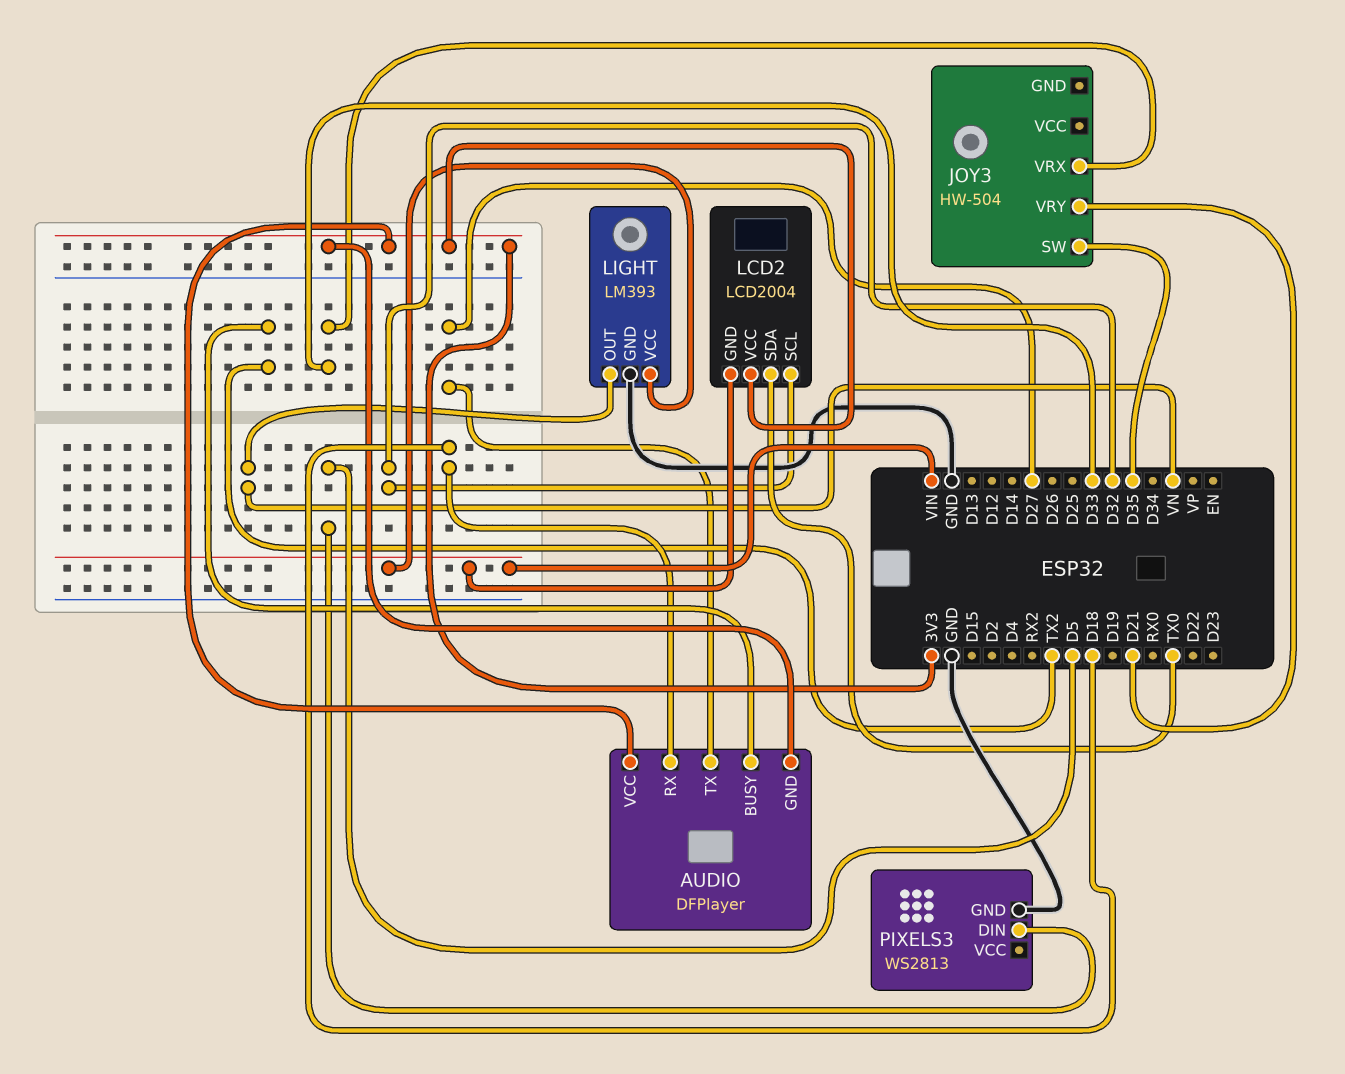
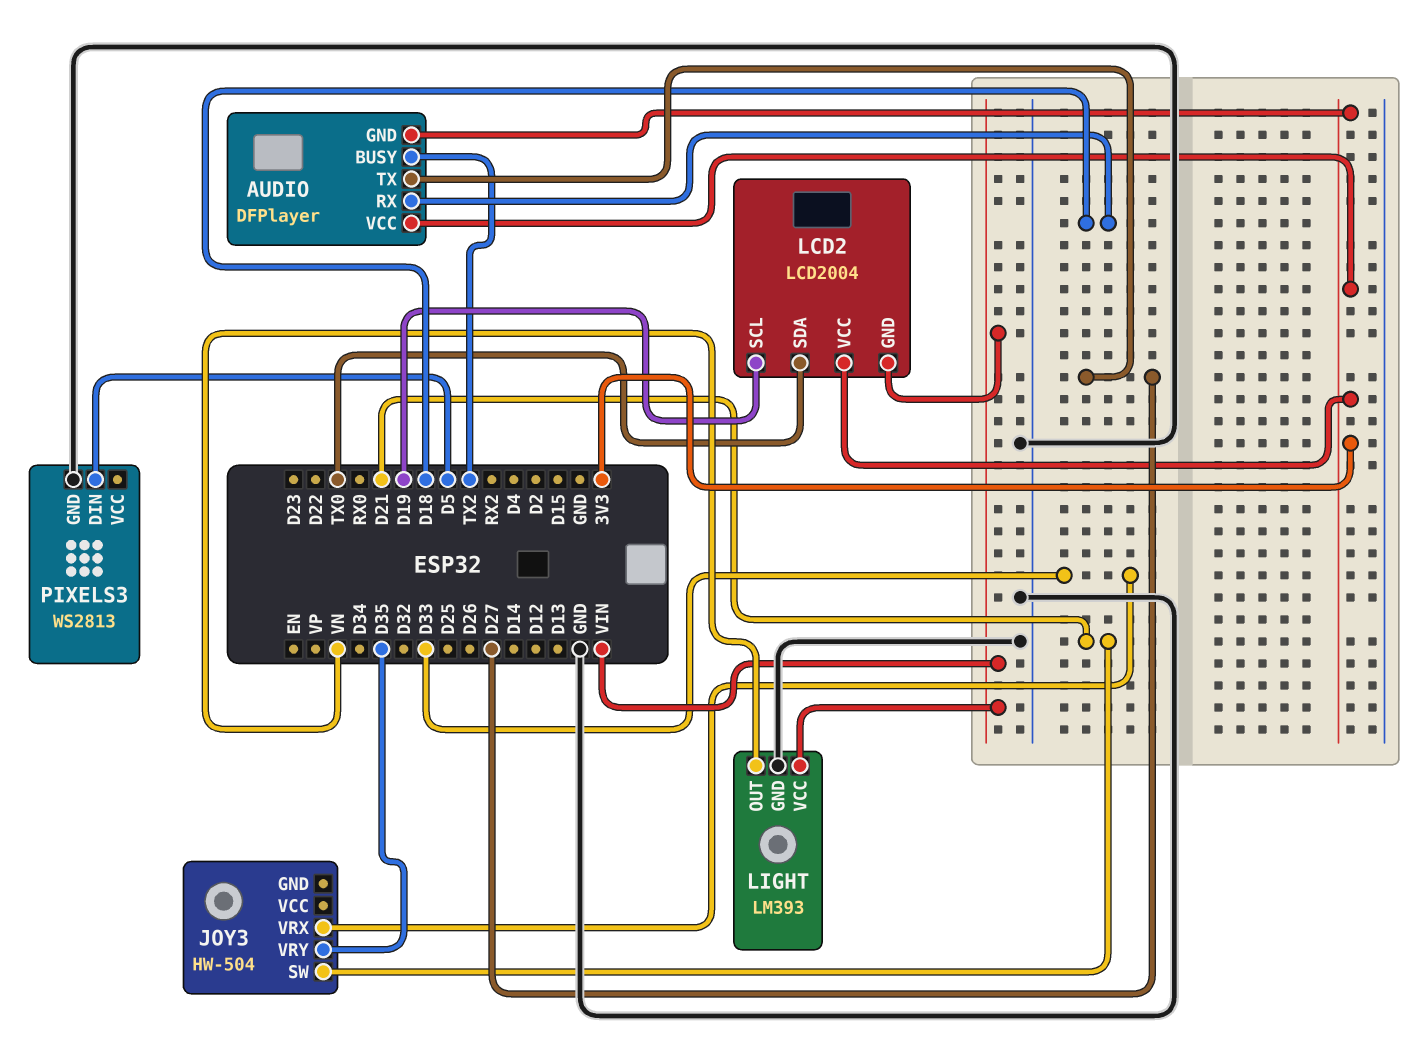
JOY3 pin SW: D35 -> D21
JOY3 pin VRY: D21 -> D35
LCD2 pin SCL: D32 -> D19

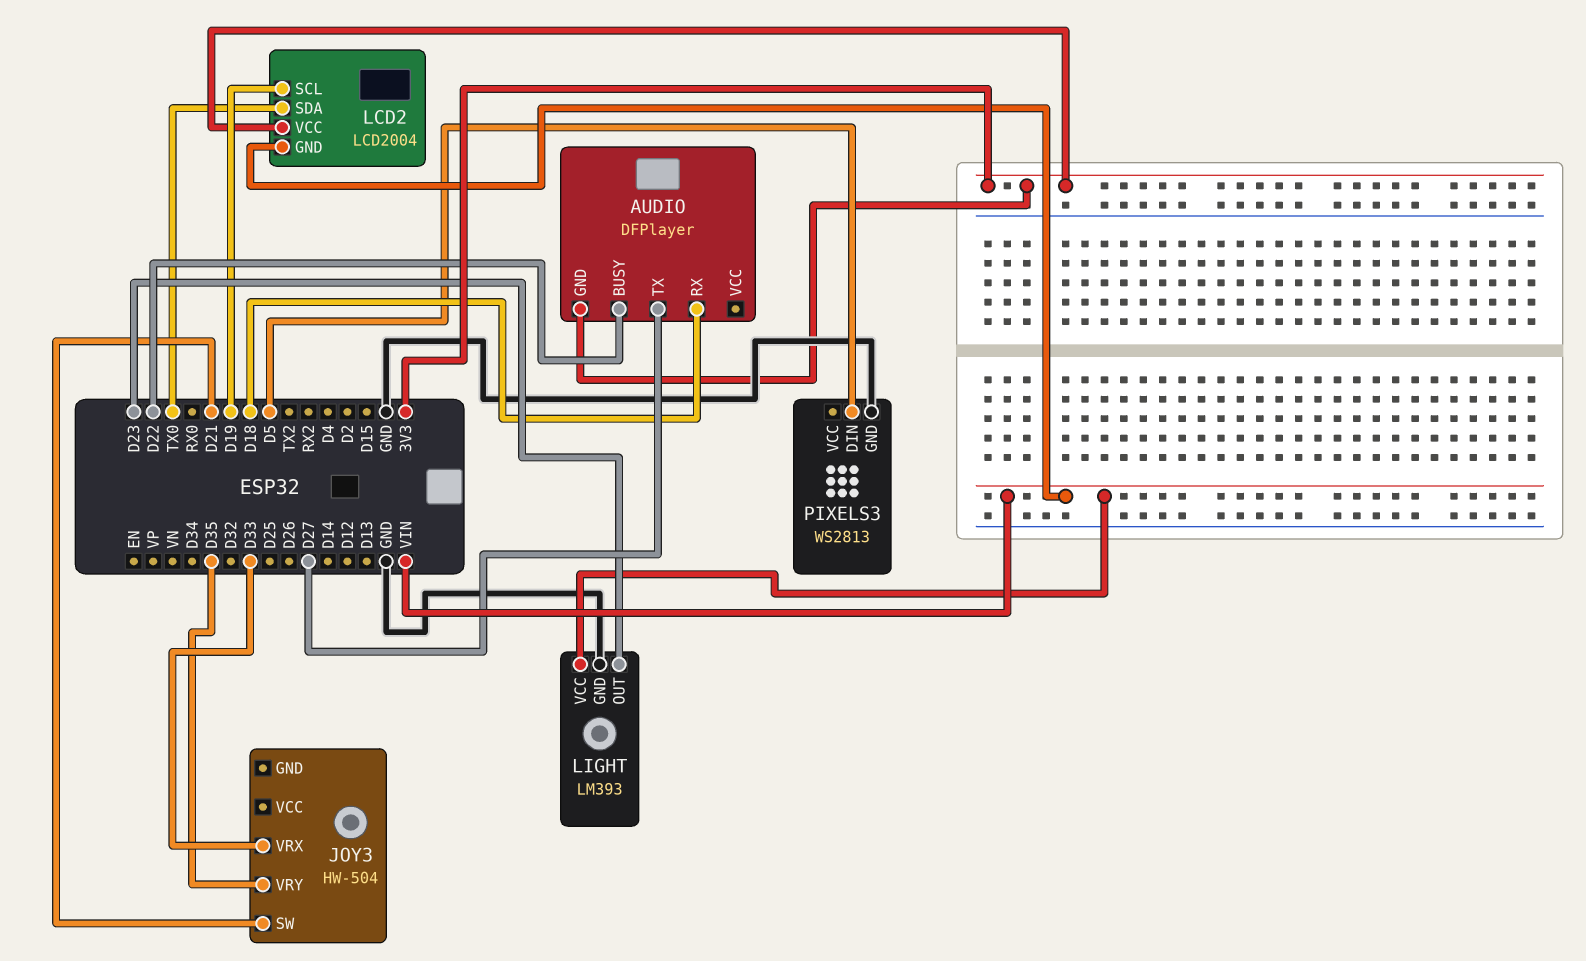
AUDIO pin BUSY: TX2 -> D22
AUDIO pin VCC: 3V3 -> none
LIGHT pin OUT: VN -> D23

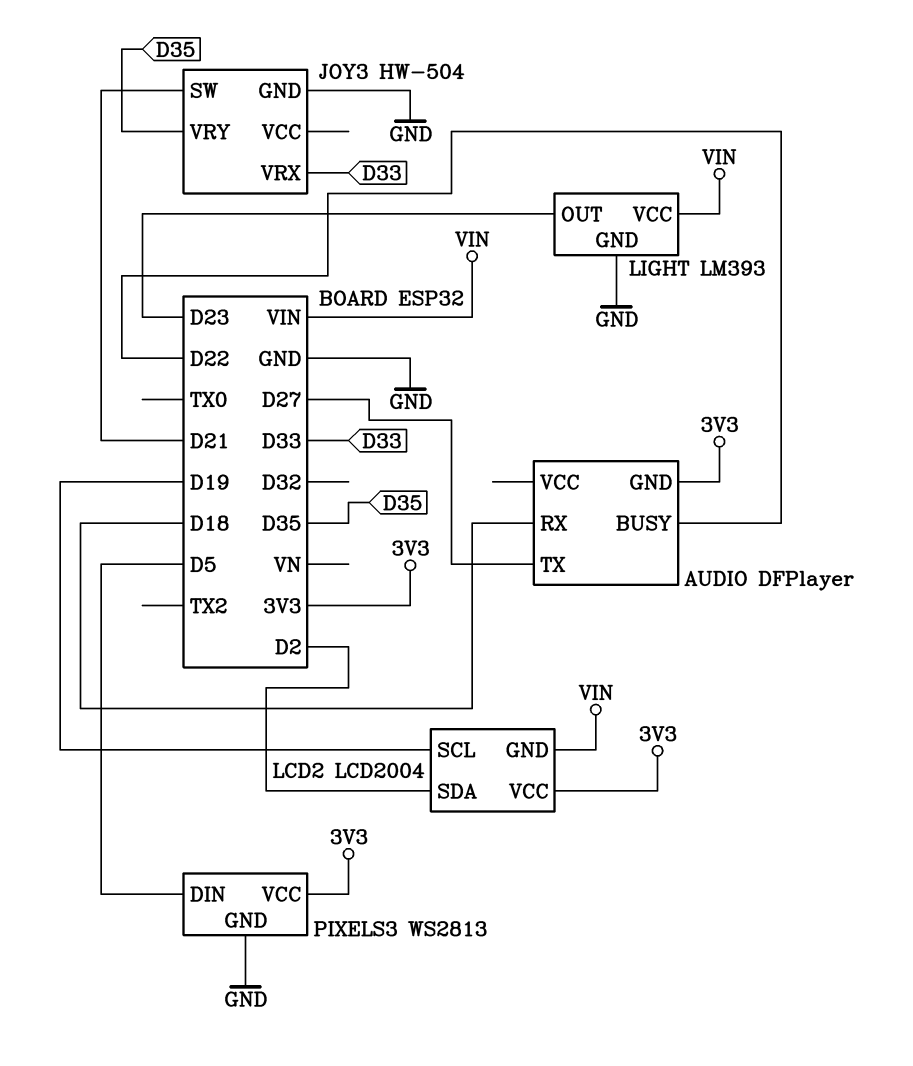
JOY3 pin GND: none -> GND
LCD2 pin SDA: TX0 -> D2
PIXELS3 pin VCC: none -> 3V3

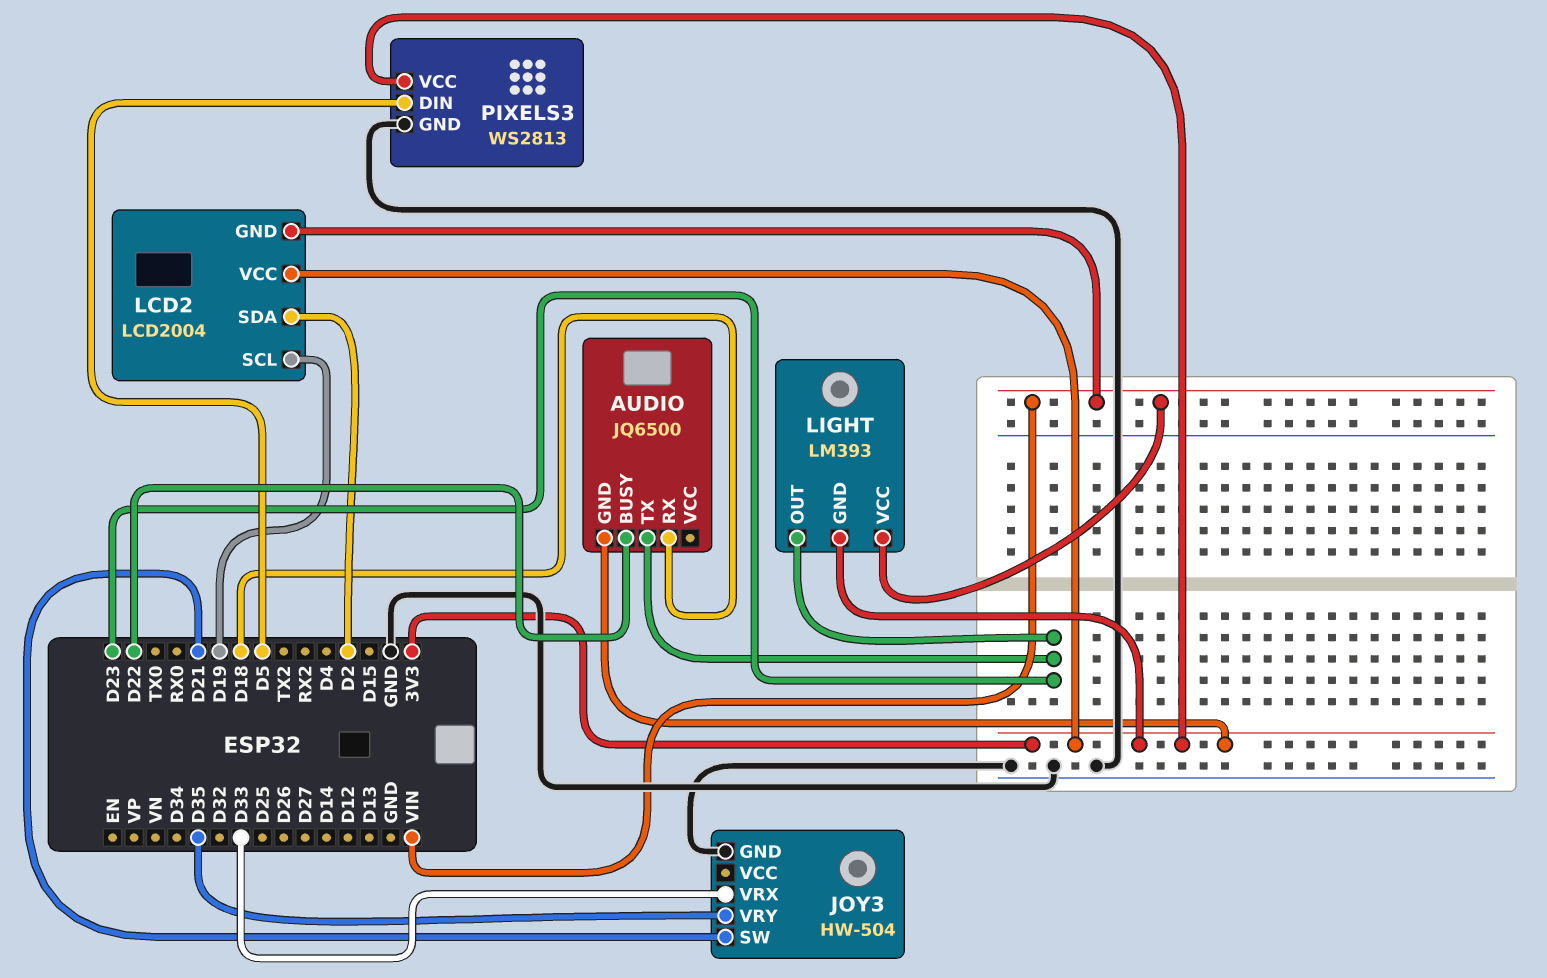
AUDIO: DFPlayer -> JQ6500
AUDIO pin TX: D27 -> D23
LIGHT pin GND: GND -> 3V3

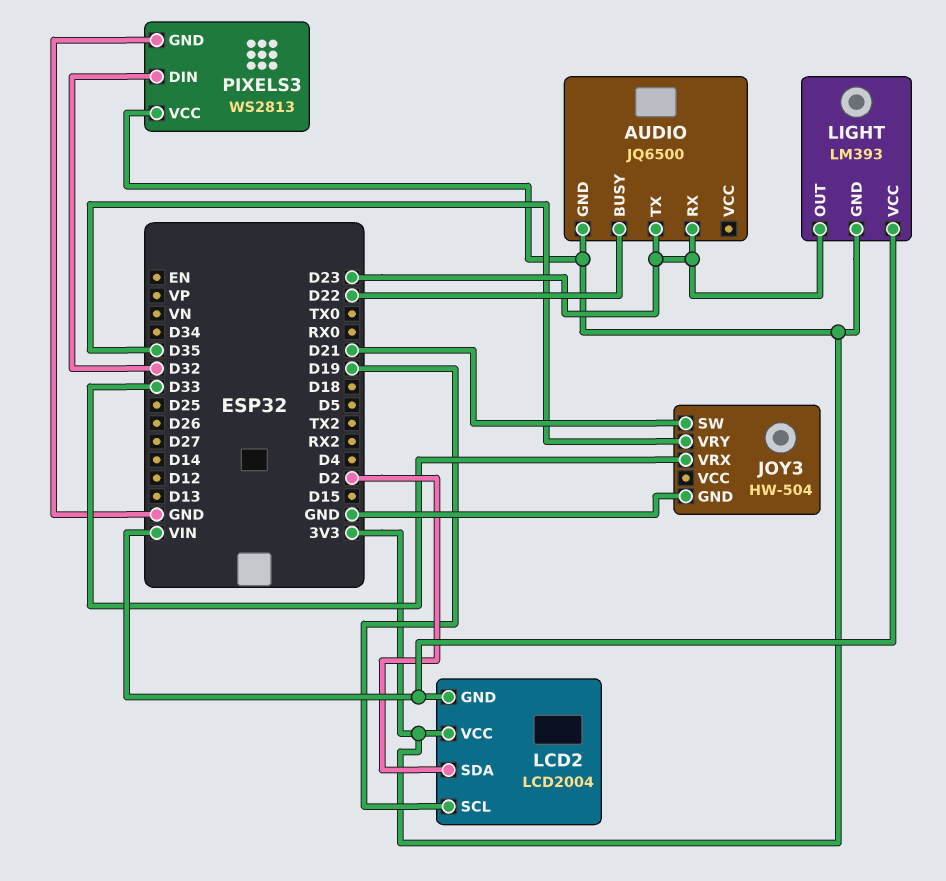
AUDIO pin RX: D18 -> D23
PIXELS3 pin DIN: D5 -> D32

